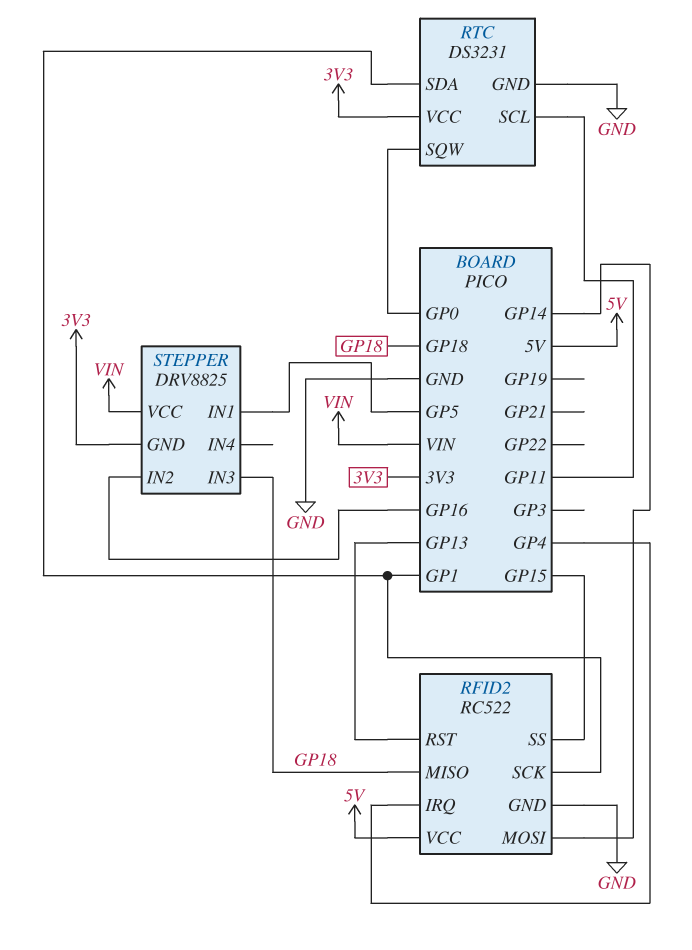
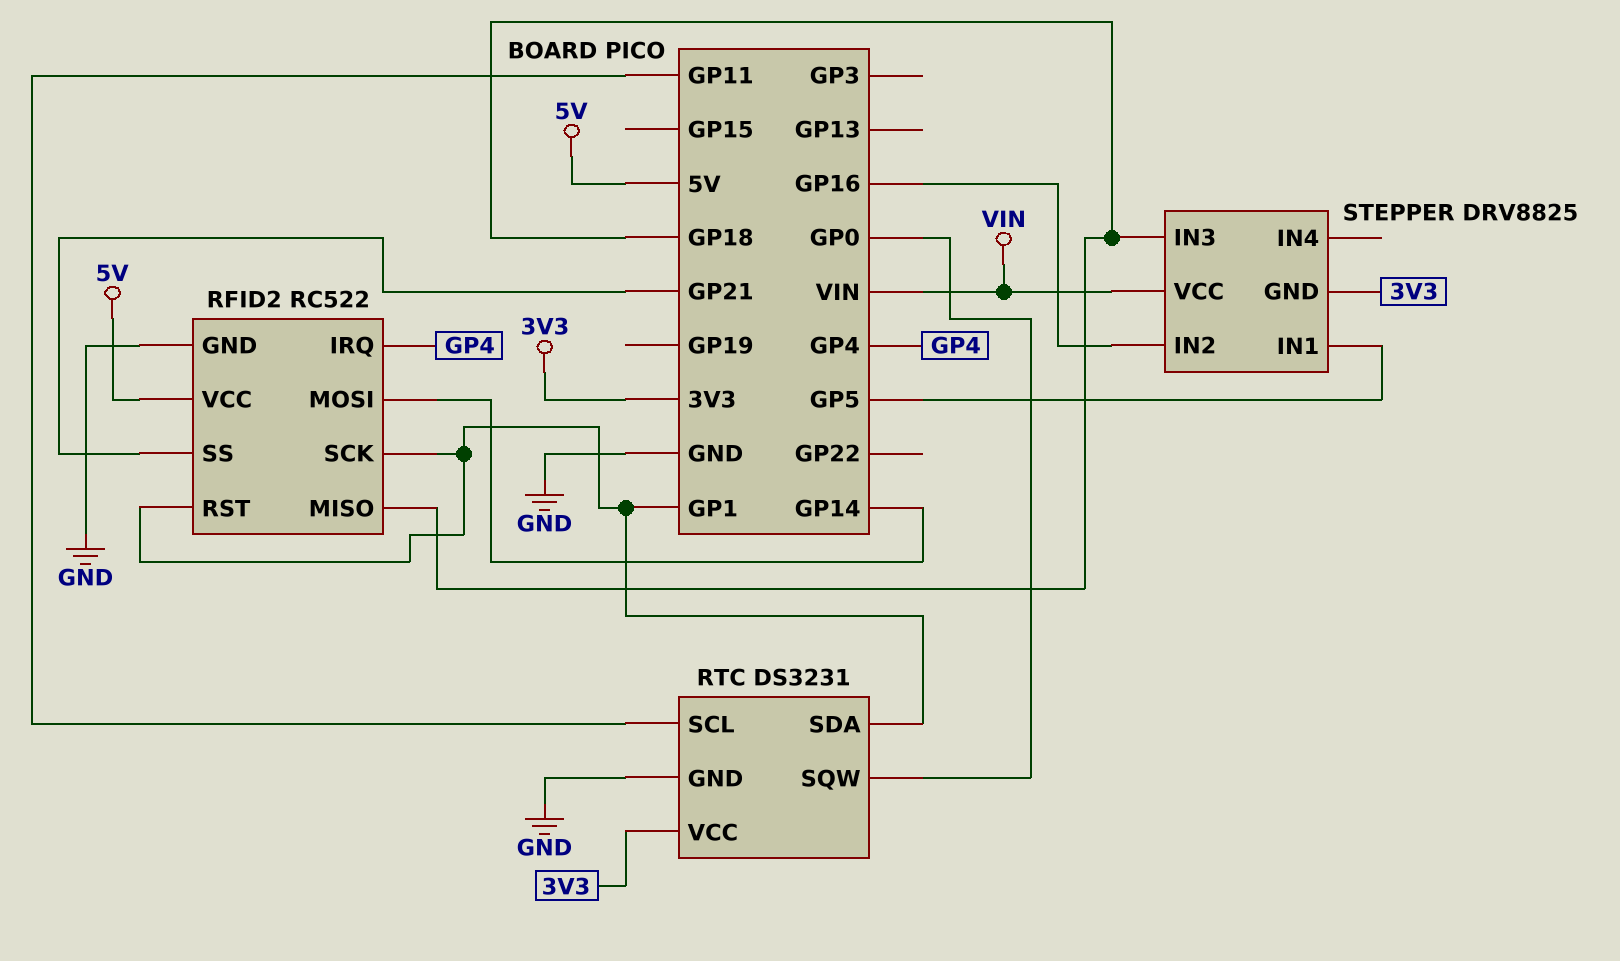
RFID2 pin RST: GP13 -> GP1
RFID2 pin SS: GP15 -> GP21

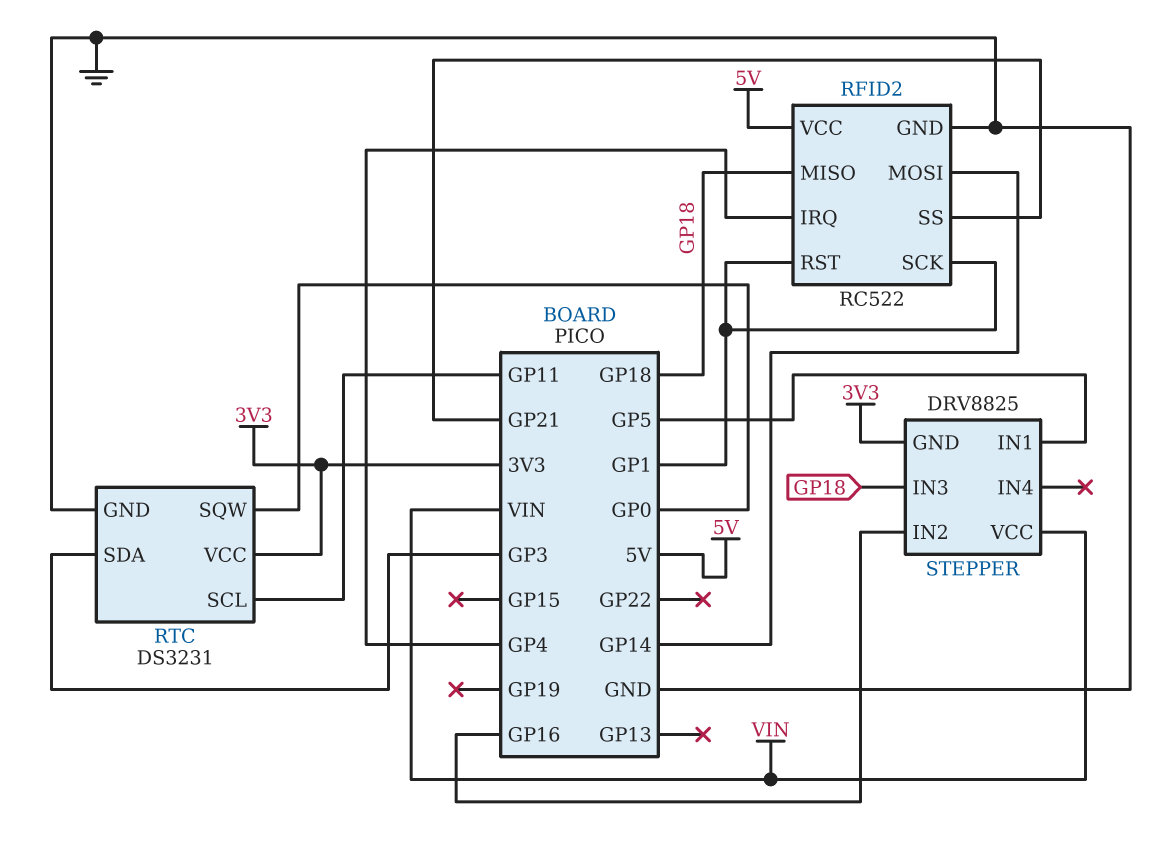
RTC pin SDA: GP1 -> GP3

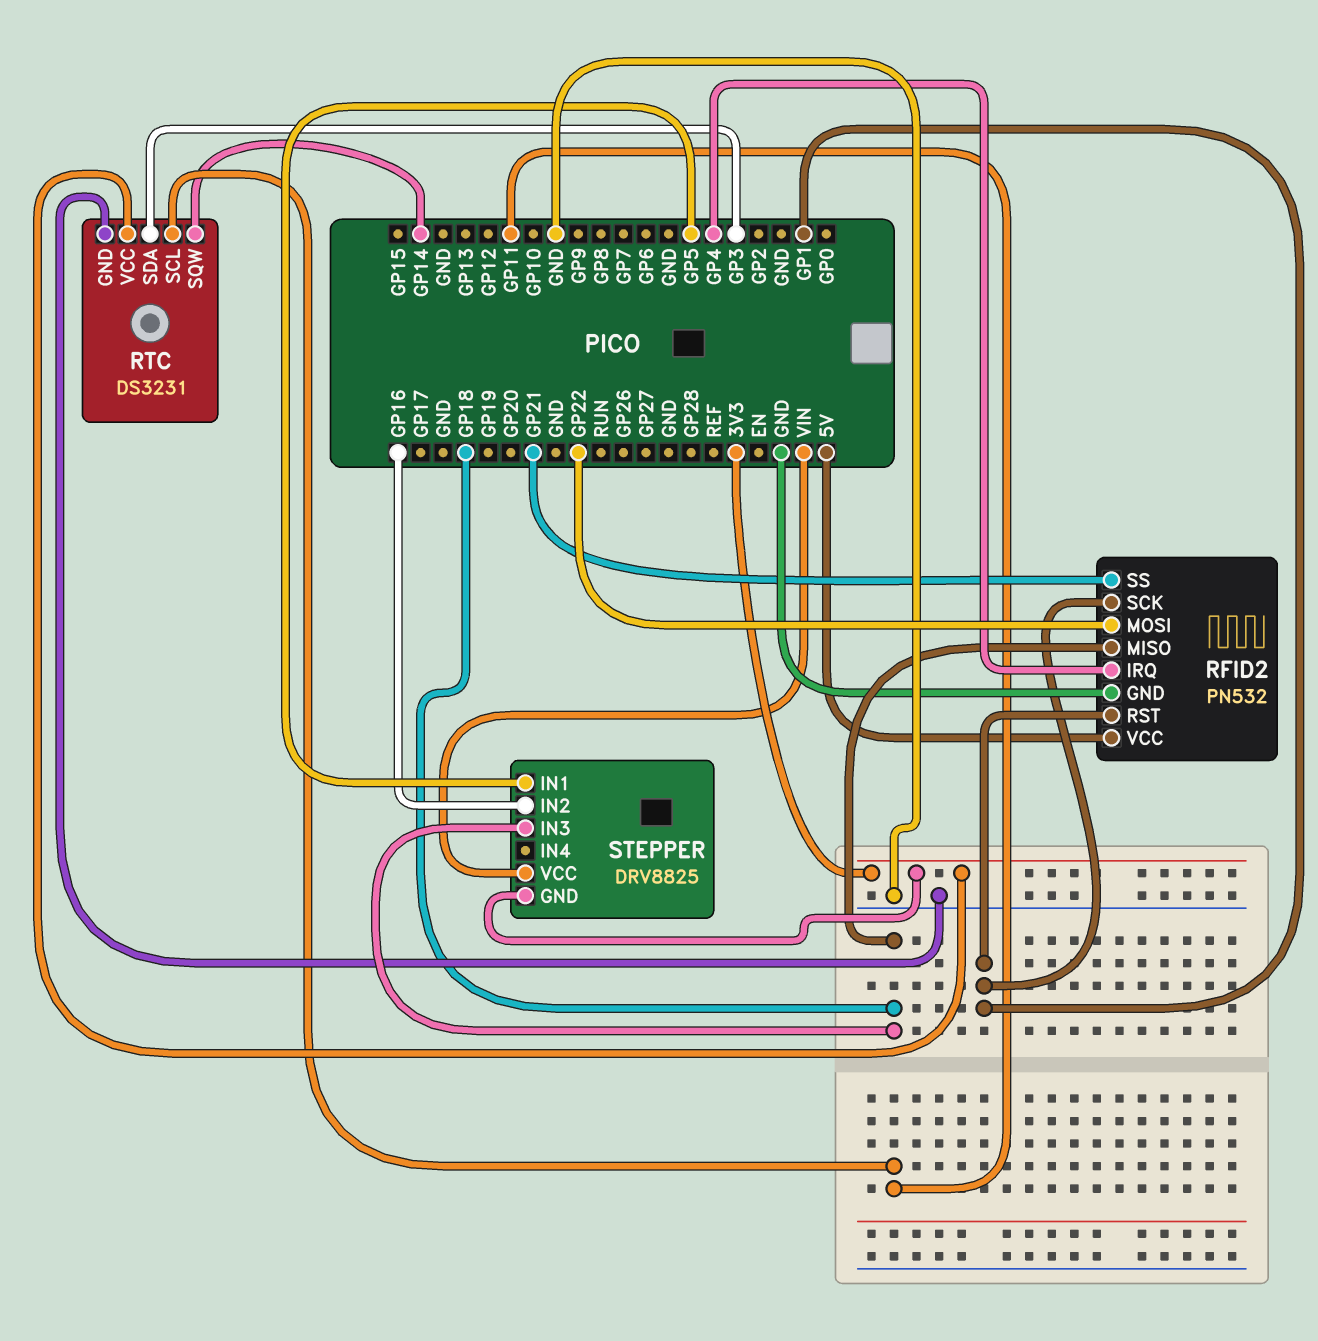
RFID2: RC522 -> PN532
RFID2 pin MOSI: GP14 -> GP22
RTC pin SQW: GP0 -> GP14

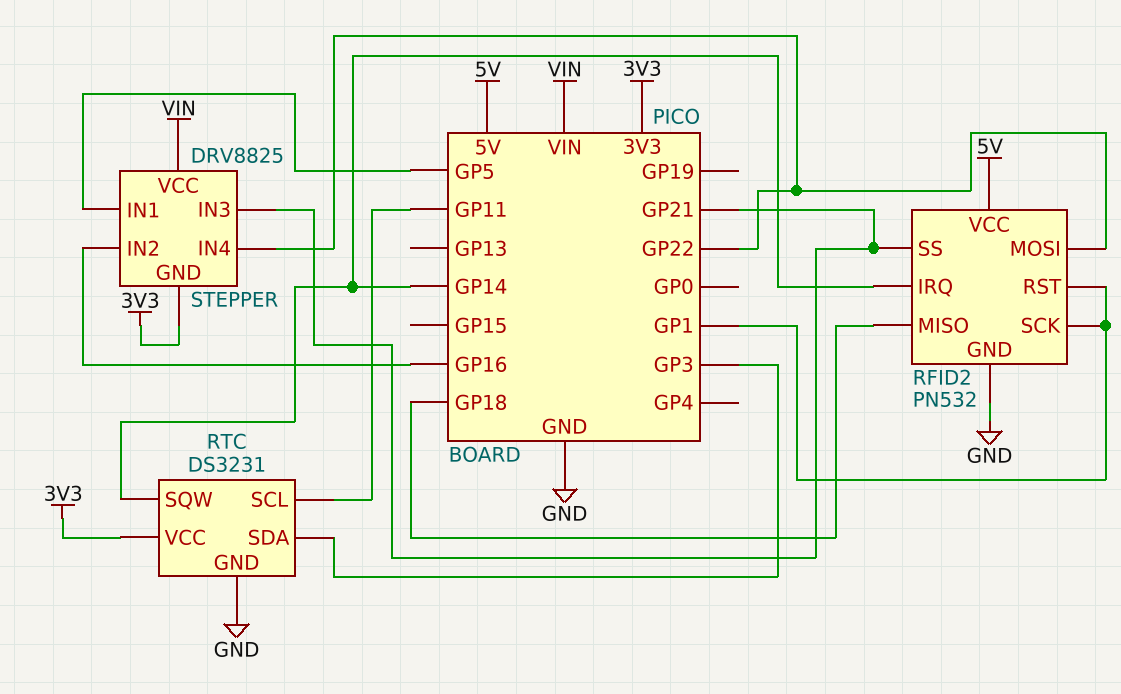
RFID2 pin IRQ: GP4 -> GP14
STEPPER pin IN3: GP18 -> GP21
STEPPER pin IN4: none -> GP22

